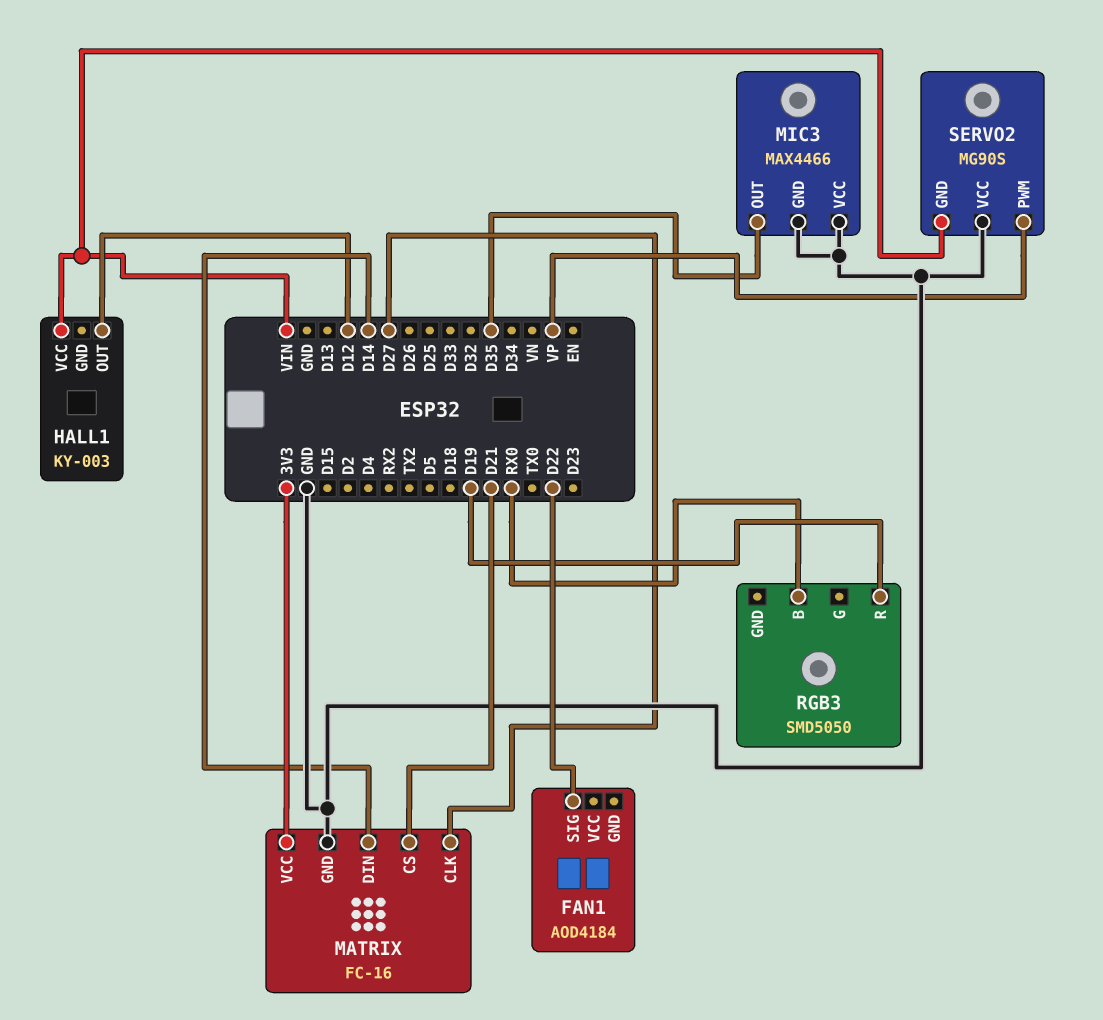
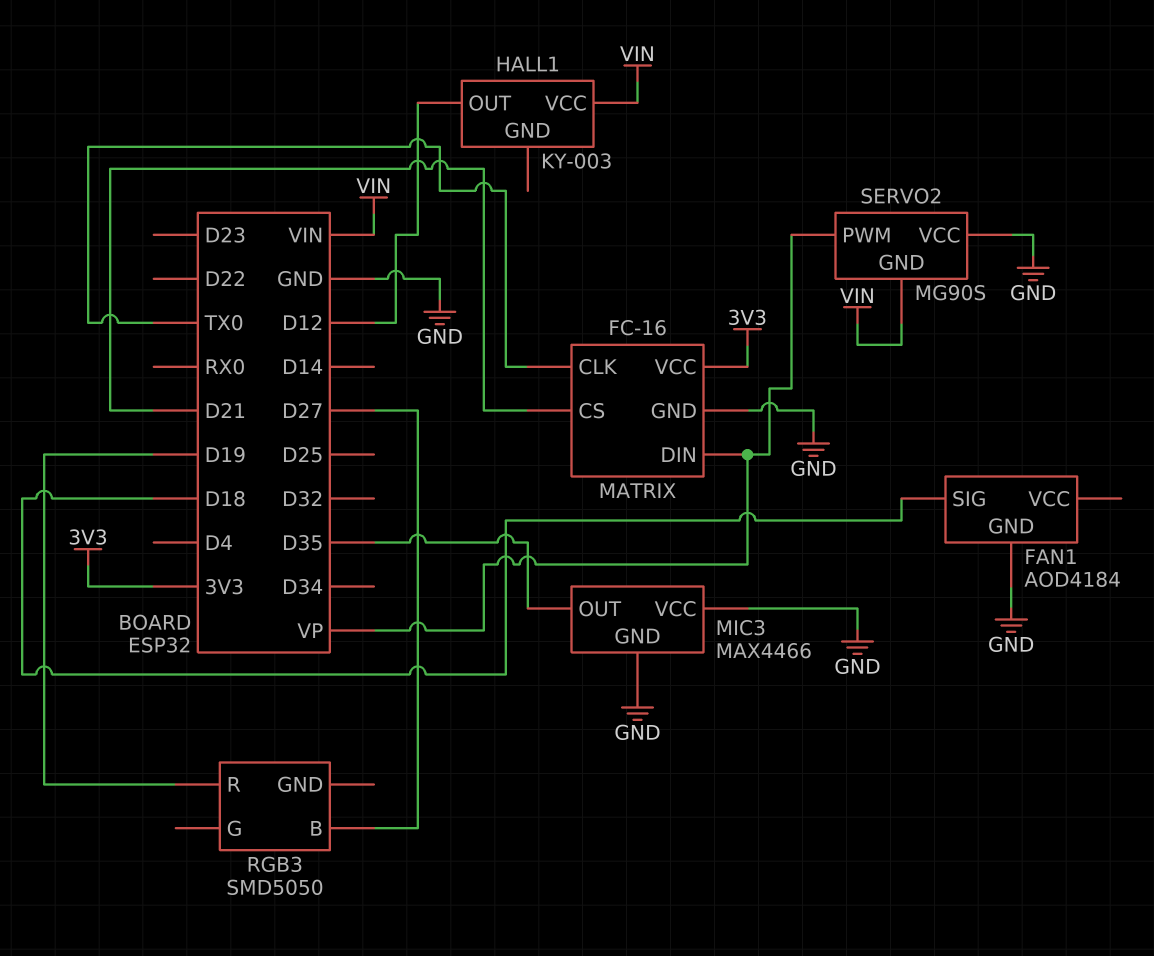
FAN1 pin GND: none -> GND
FAN1 pin SIG: D22 -> D18
MATRIX pin CLK: D27 -> TX0
MATRIX pin DIN: D14 -> VP
RGB3 pin B: RX0 -> D27

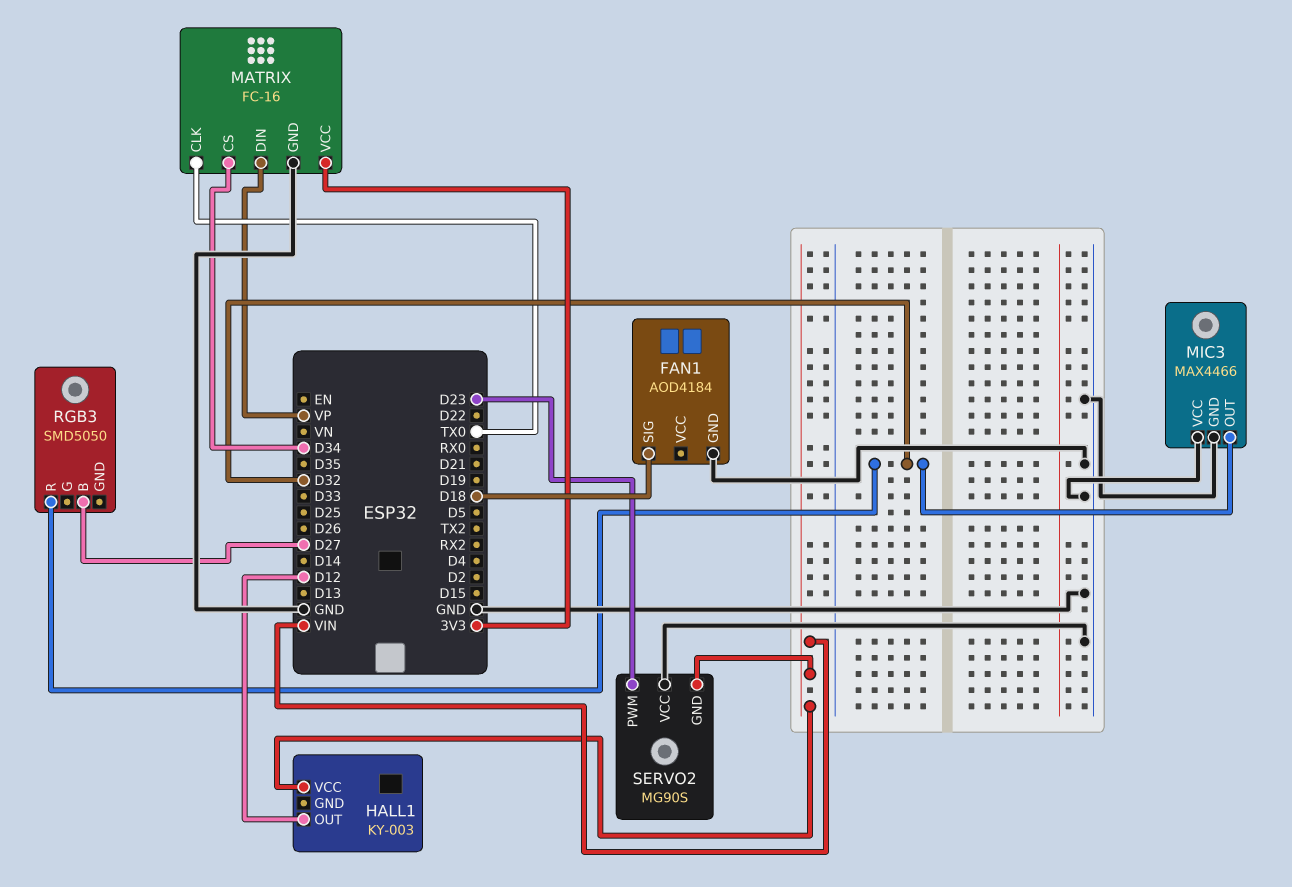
MATRIX pin CS: D21 -> D34
MIC3 pin OUT: D35 -> D32
RGB3 pin R: D19 -> D32
SERVO2 pin PWM: VP -> D23

